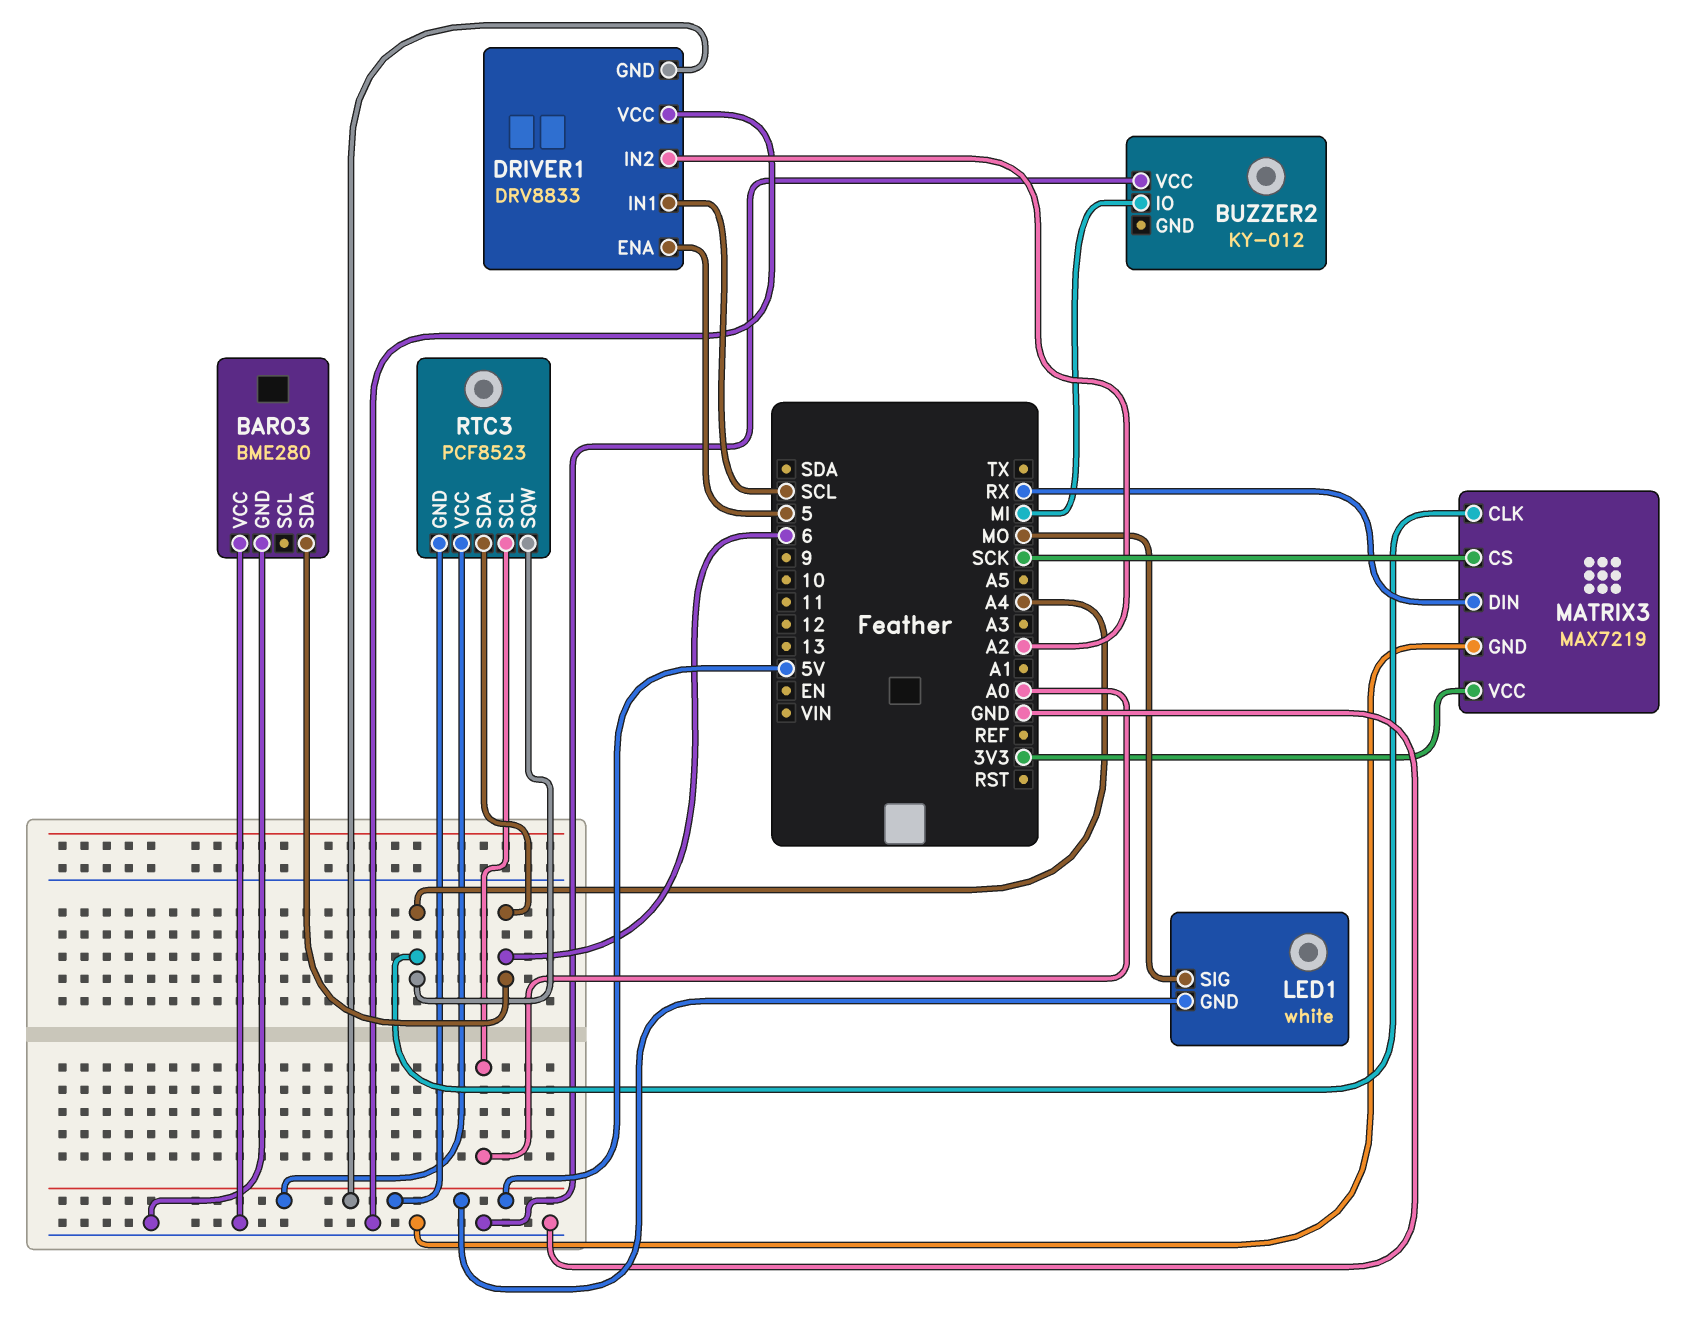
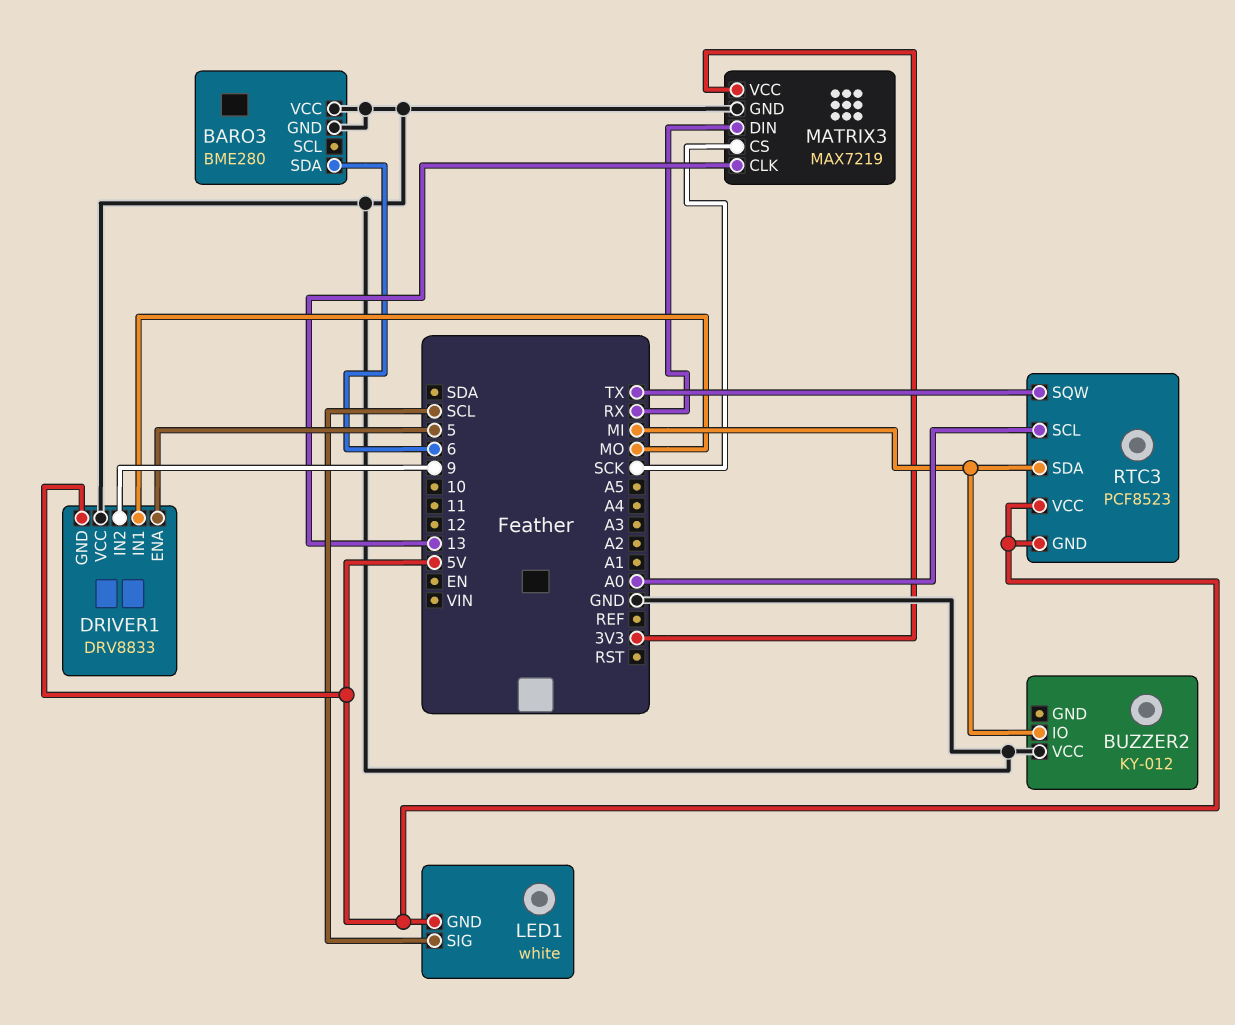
DRIVER1 pin IN1: SCL -> MO
DRIVER1 pin IN2: A2 -> 9
LED1 pin SIG: MO -> SCL
MATRIX3 pin CLK: A4 -> 13
RTC3 pin SDA: 6 -> MI
RTC3 pin SQW: A4 -> TX

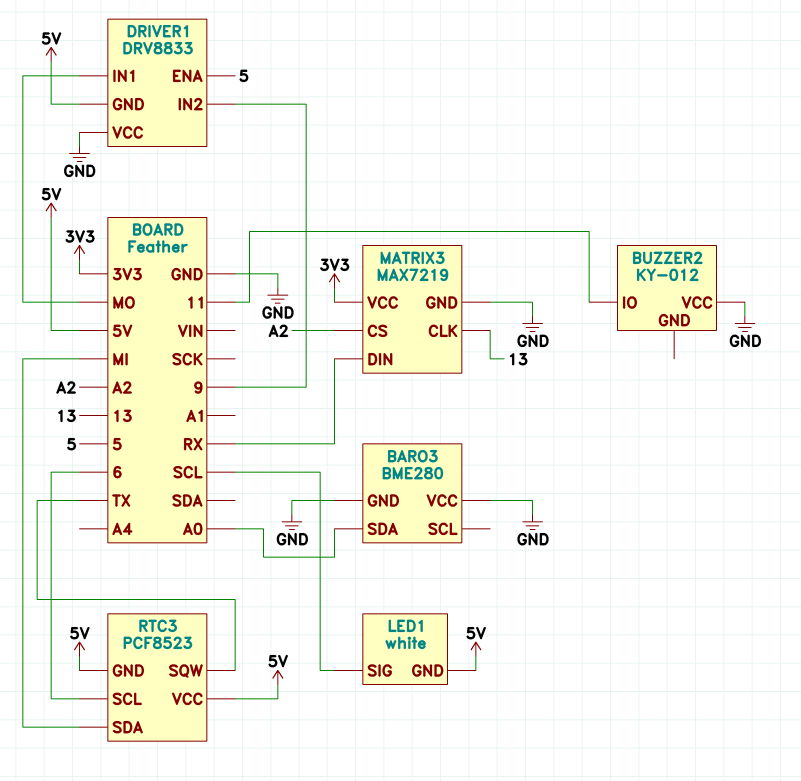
BARO3 pin SDA: 6 -> A0
BUZZER2 pin IO: MI -> 11
MATRIX3 pin CS: SCK -> A2
RTC3 pin SCL: A0 -> 6

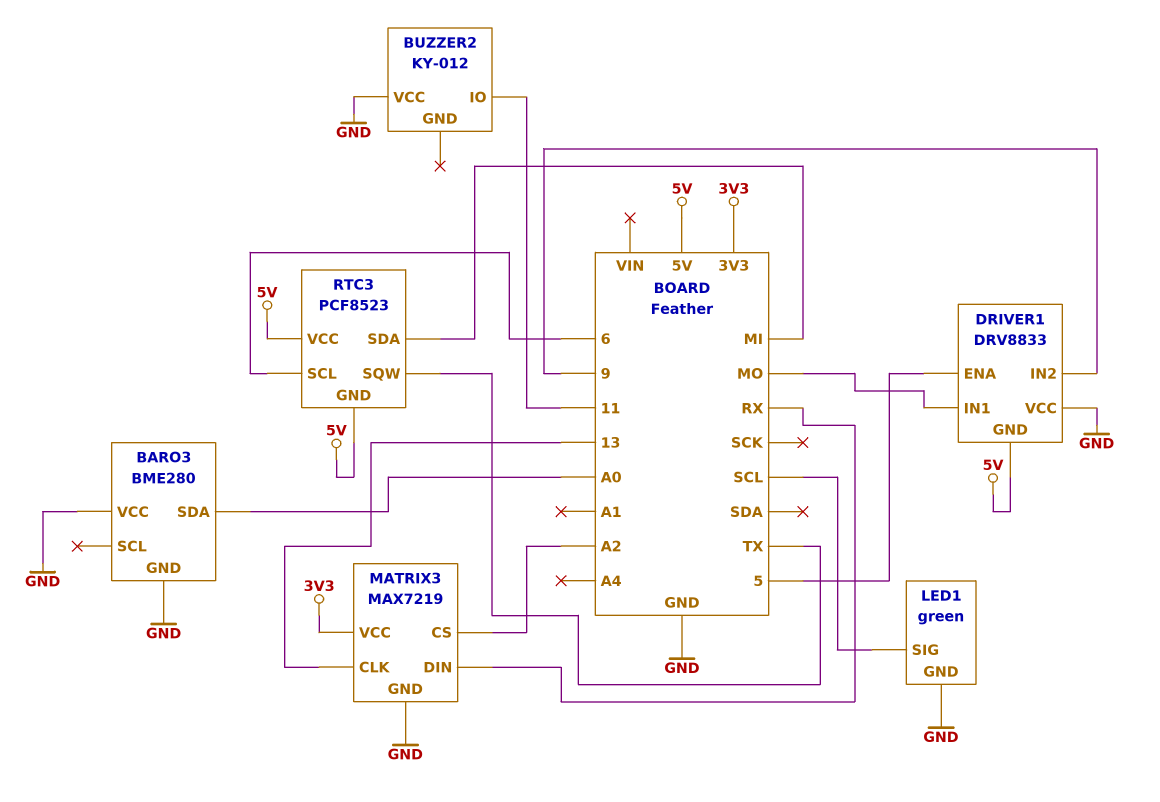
LED1: white -> green
LED1 pin GND: 5V -> GND

